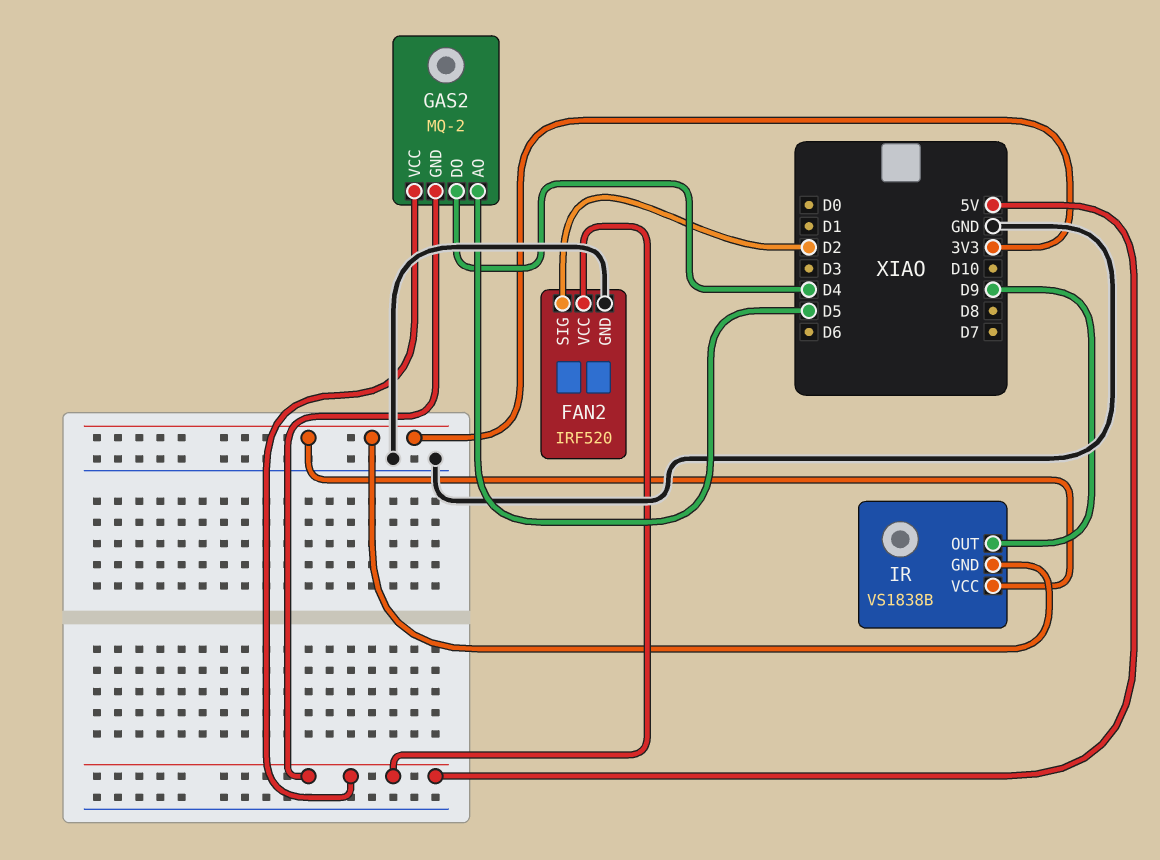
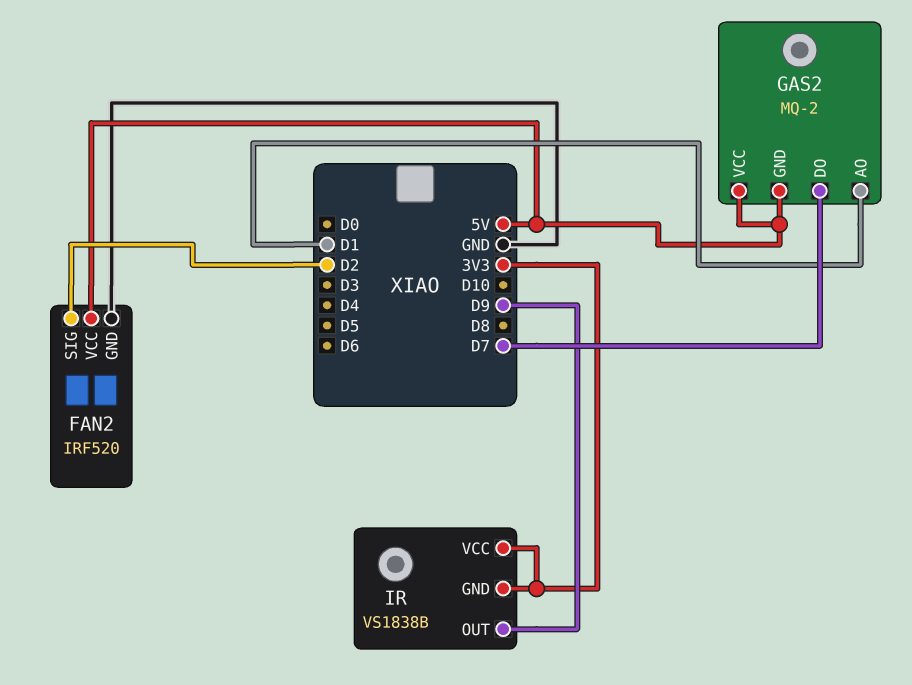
GAS2 pin AO: D5 -> D1
GAS2 pin DO: D4 -> D7

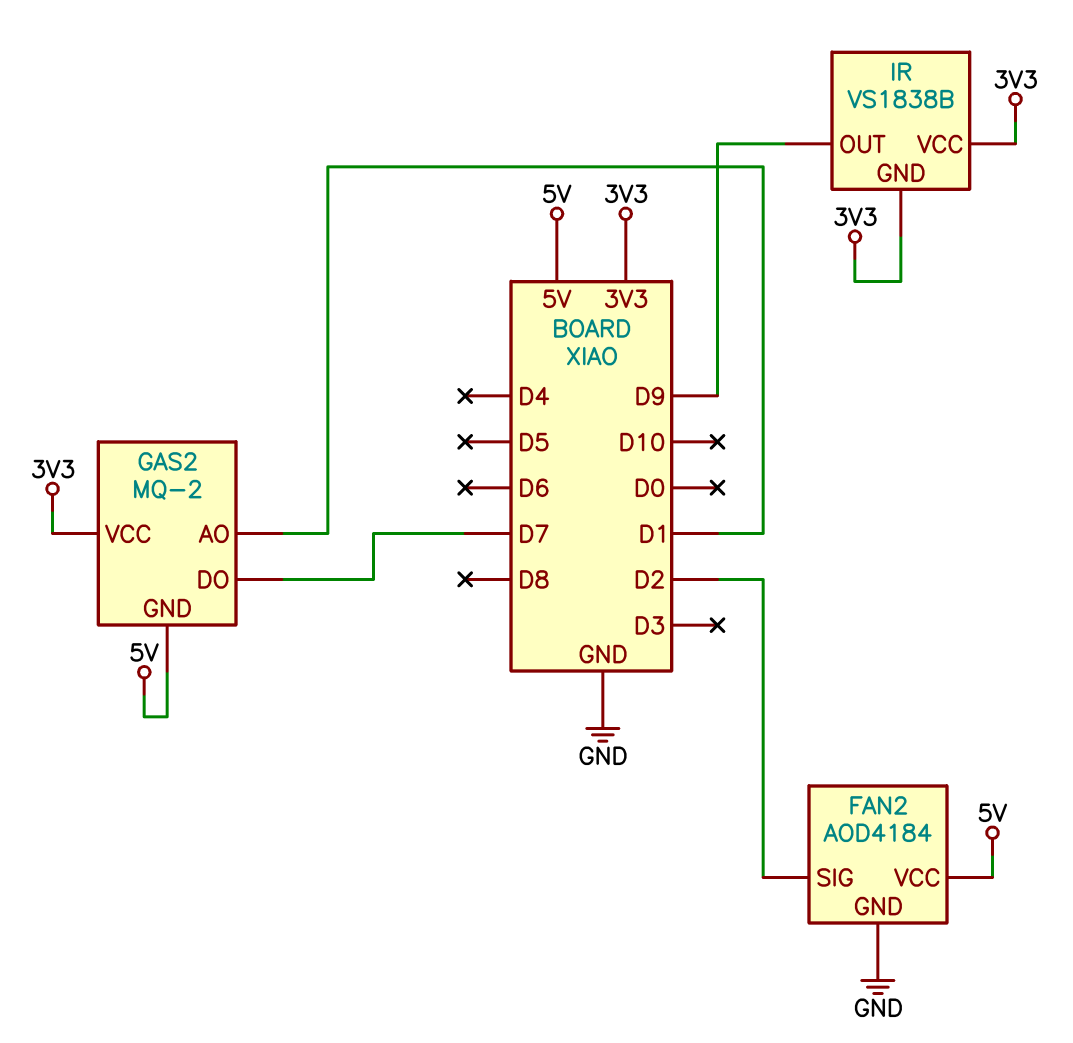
FAN2: IRF520 -> AOD4184
GAS2 pin VCC: 5V -> 3V3

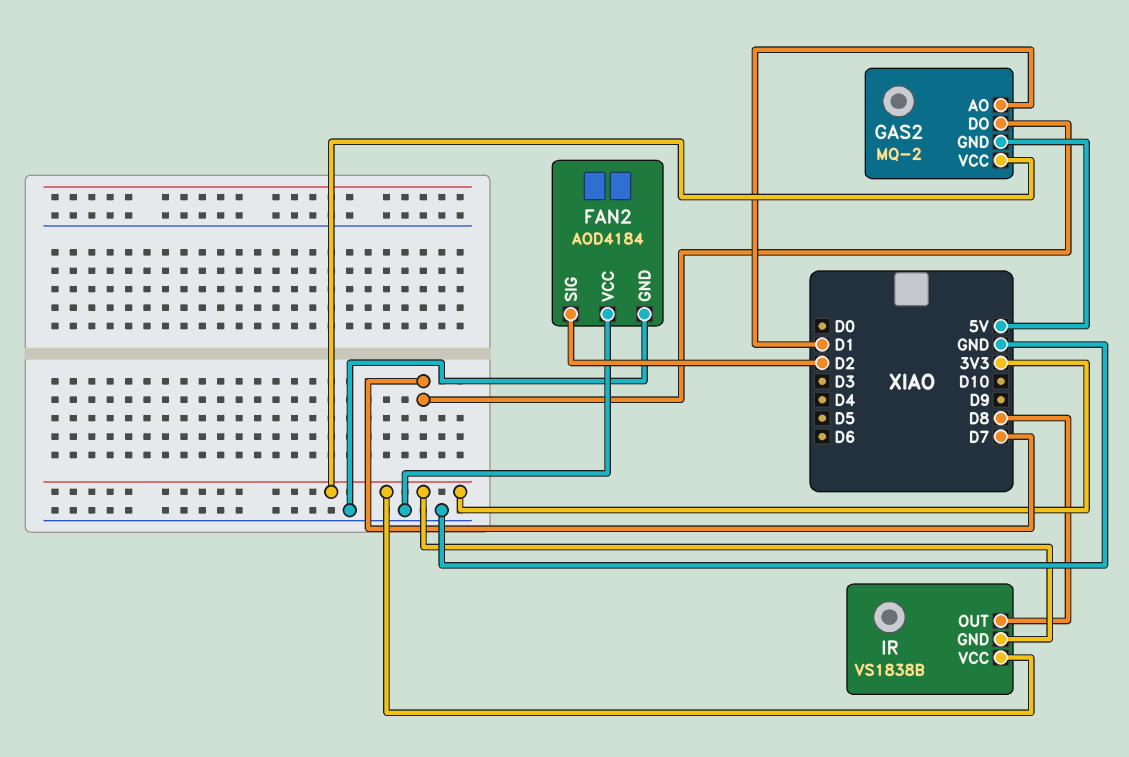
FAN2 pin VCC: 5V -> GND
IR pin OUT: D9 -> D8

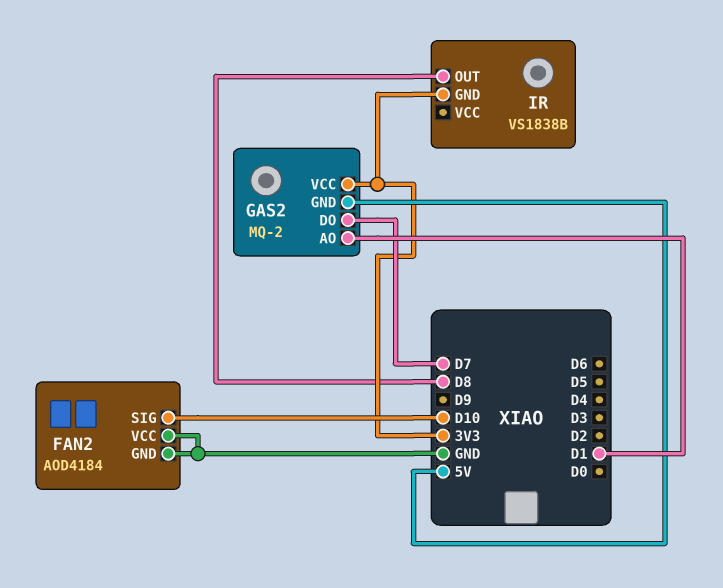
FAN2 pin SIG: D2 -> D10
IR pin VCC: 3V3 -> none

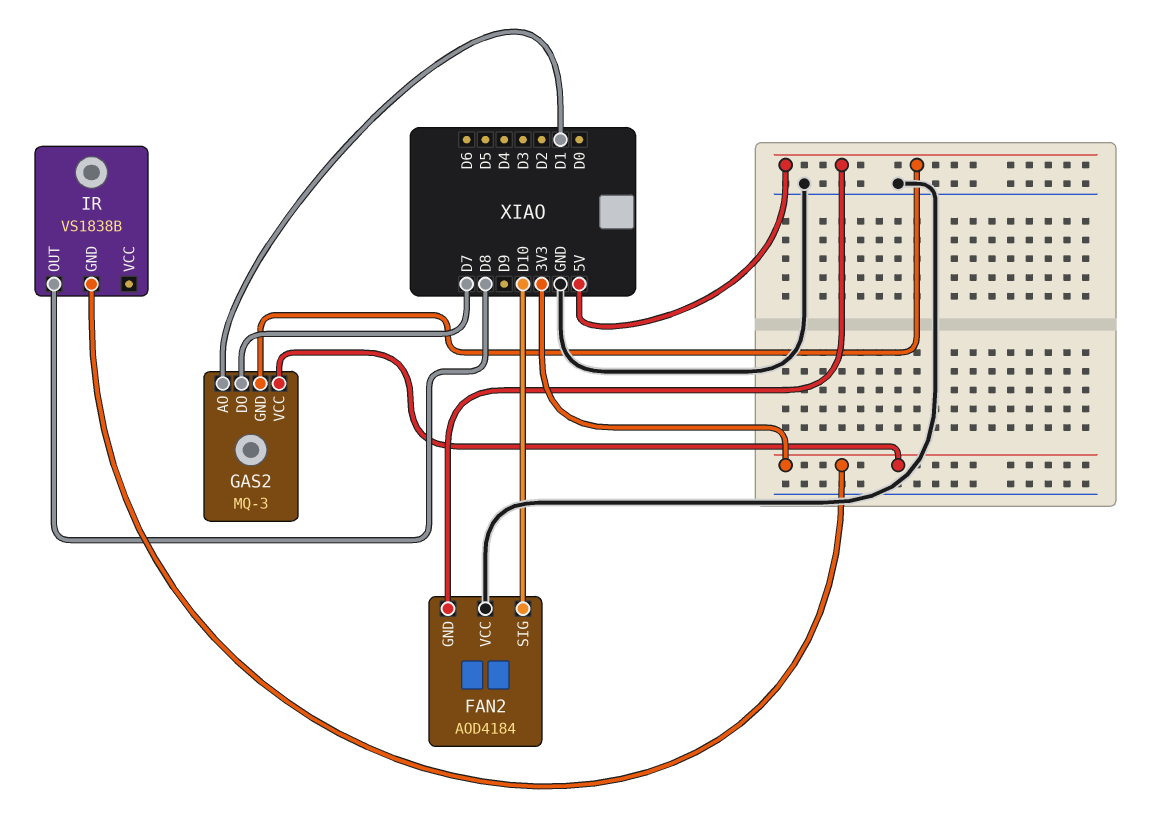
FAN2 pin GND: GND -> 5V
GAS2: MQ-2 -> MQ-3

